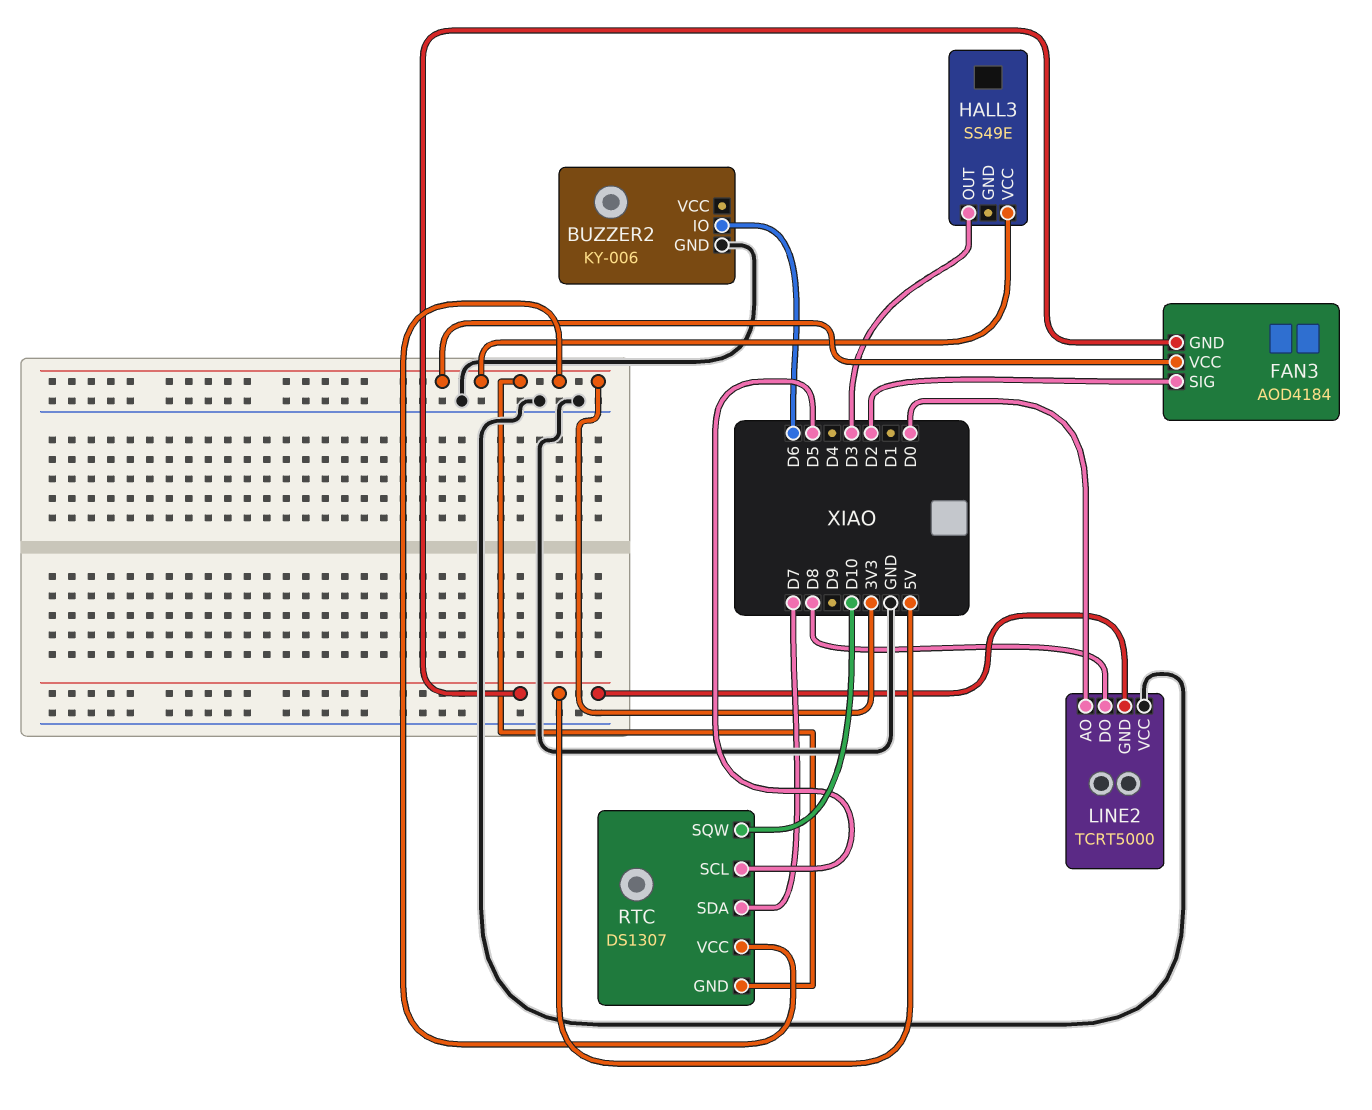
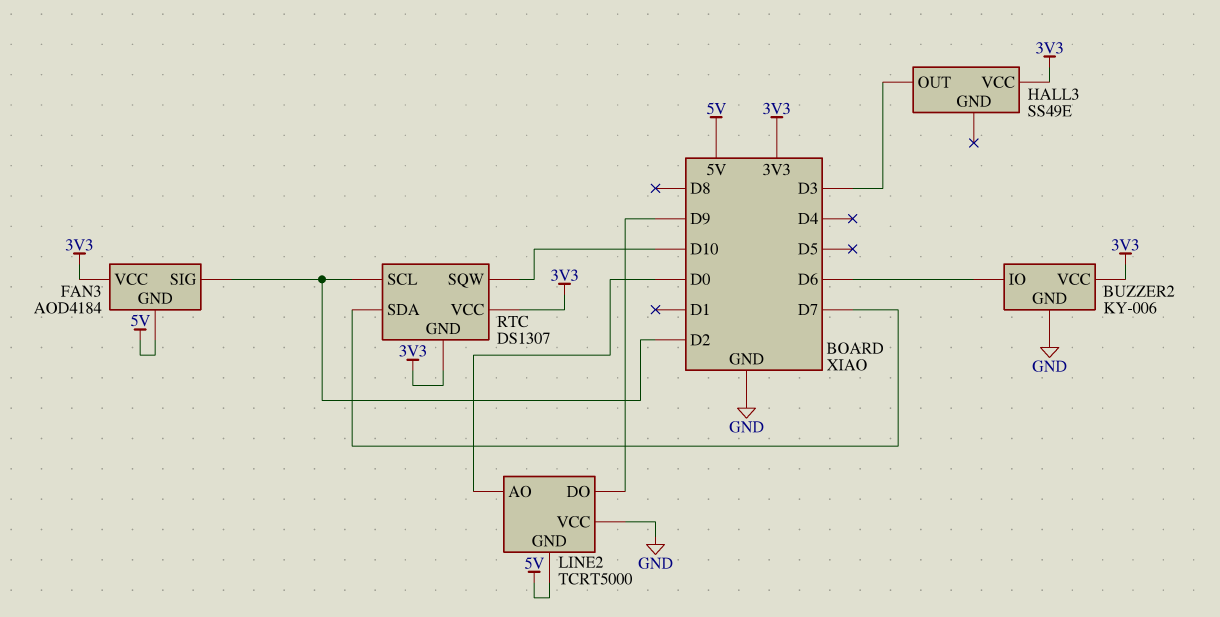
BUZZER2 pin VCC: none -> 3V3
LINE2 pin DO: D8 -> D9
RTC pin SCL: D5 -> D2

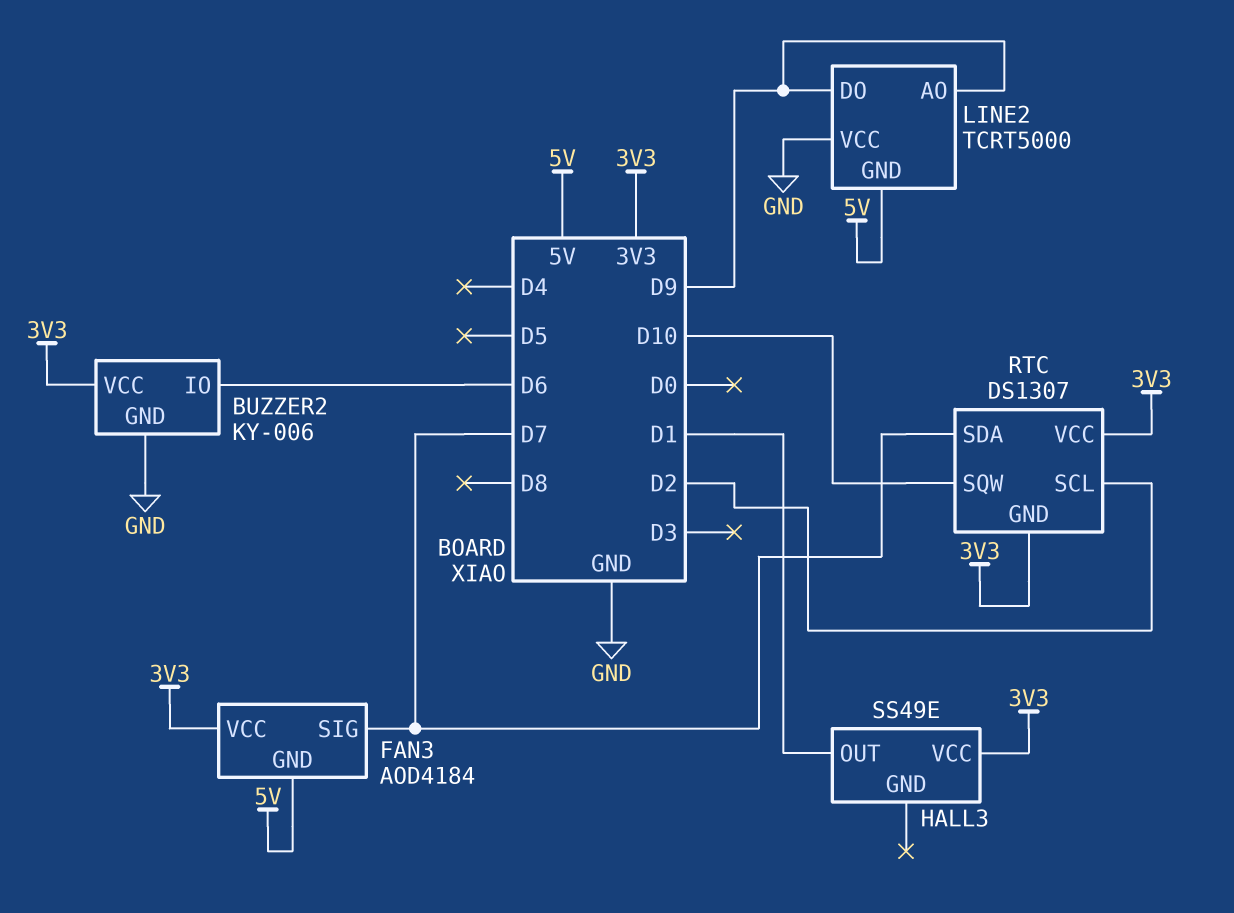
FAN3 pin SIG: D2 -> D7
HALL3 pin OUT: D3 -> D1
LINE2 pin AO: D0 -> D9

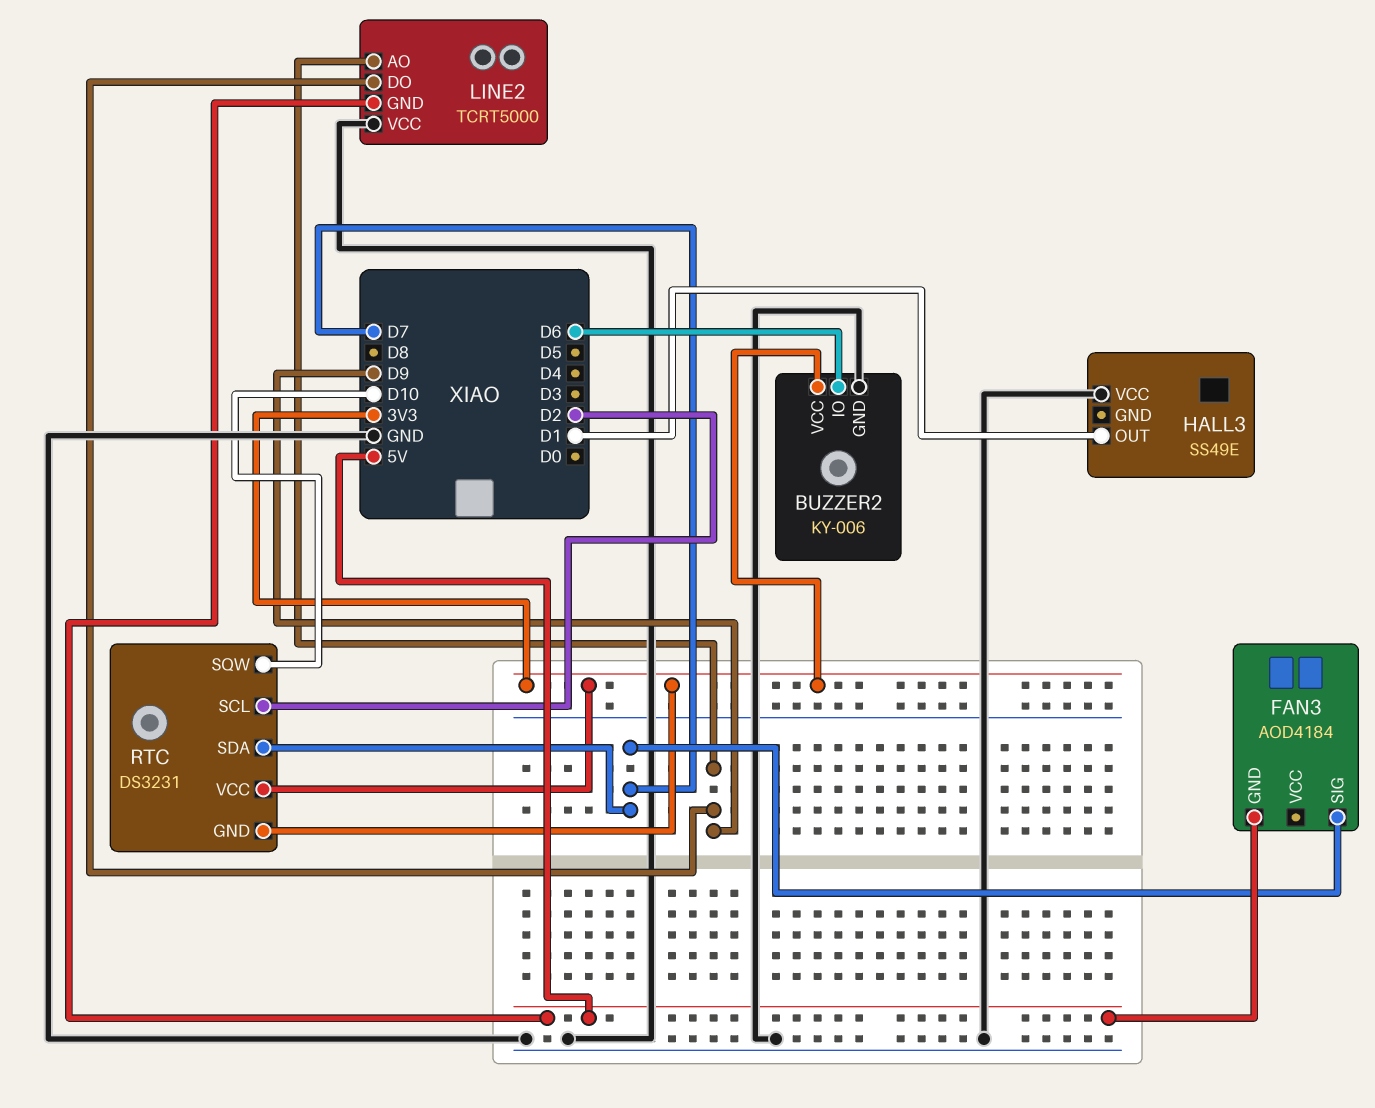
FAN3 pin VCC: 3V3 -> none
HALL3 pin VCC: 3V3 -> GND
RTC: DS1307 -> DS3231

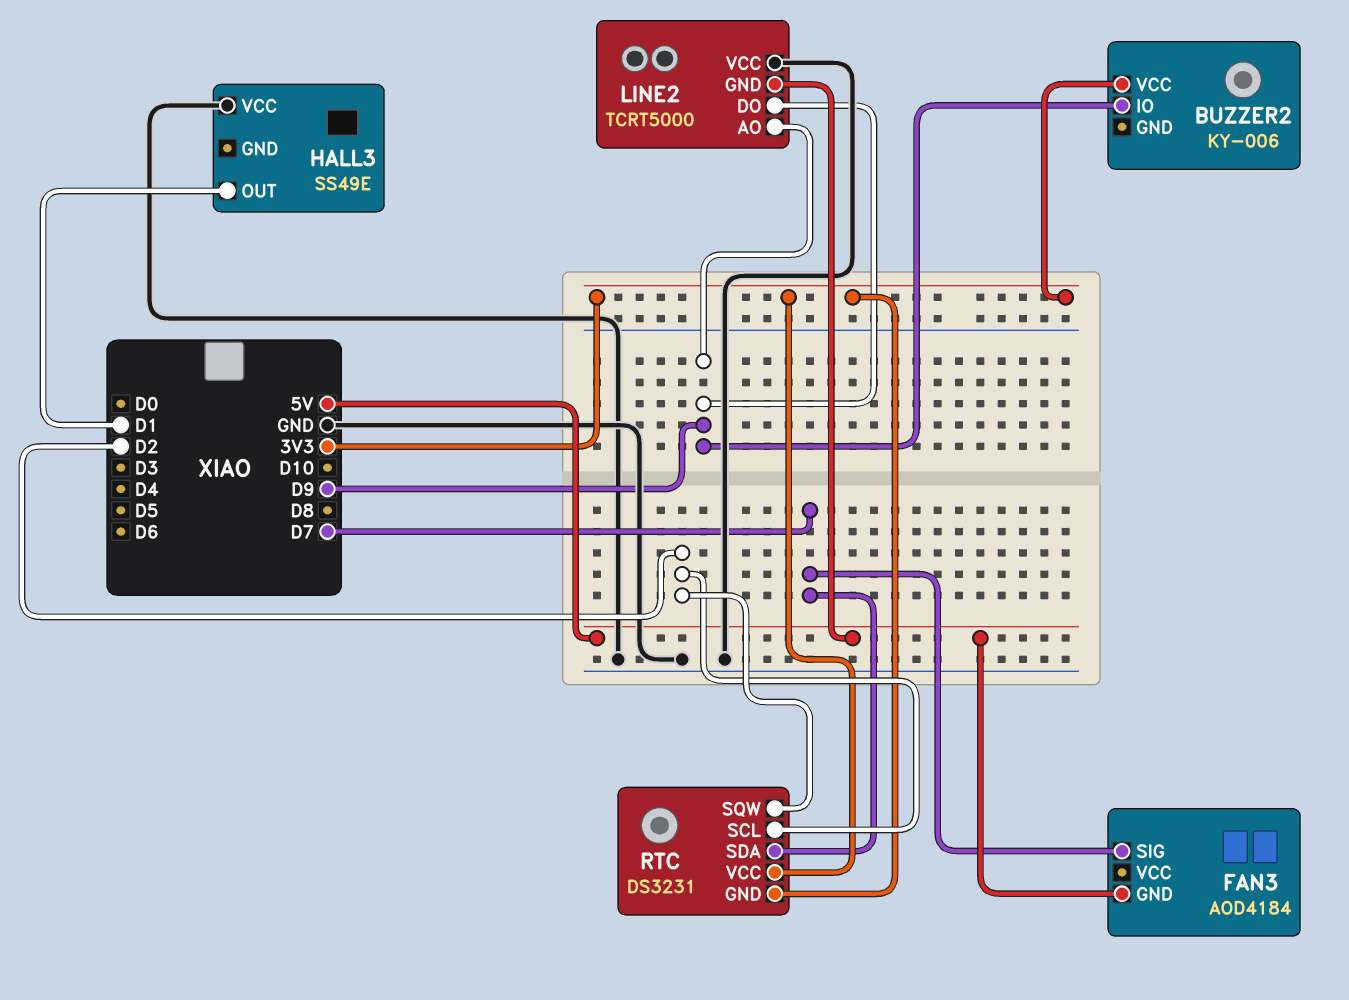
BUZZER2 pin GND: GND -> none
BUZZER2 pin IO: D6 -> D9
RTC pin SQW: D10 -> D2

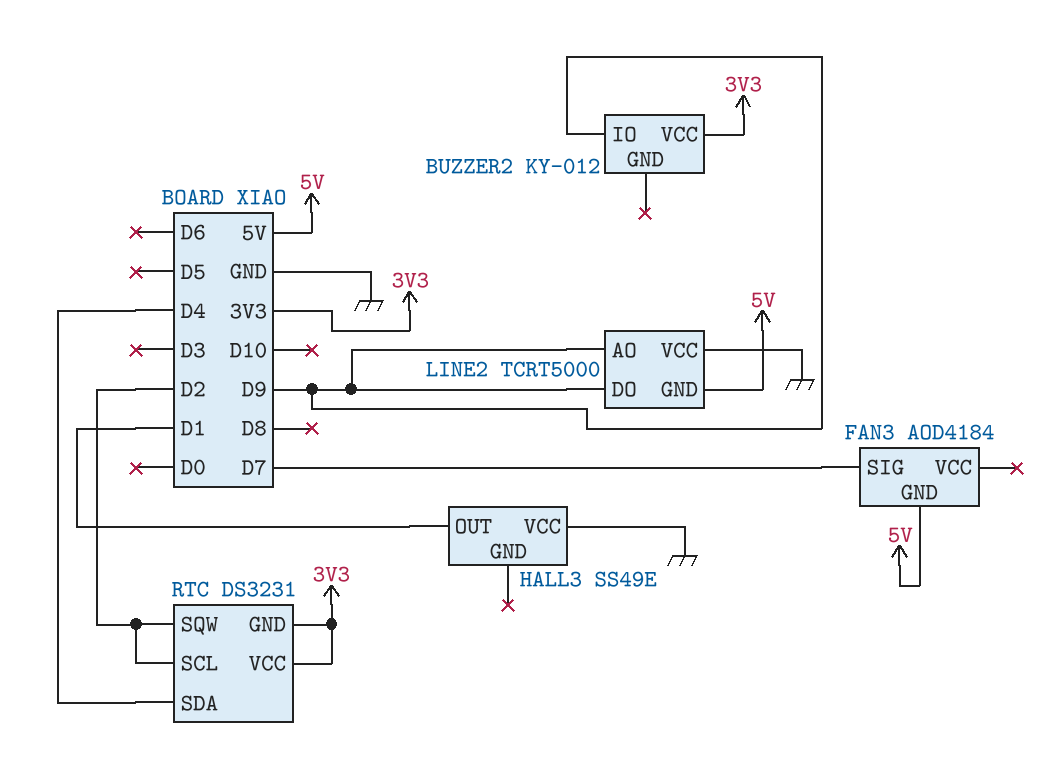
BUZZER2: KY-006 -> KY-012
RTC pin SDA: D7 -> D4

